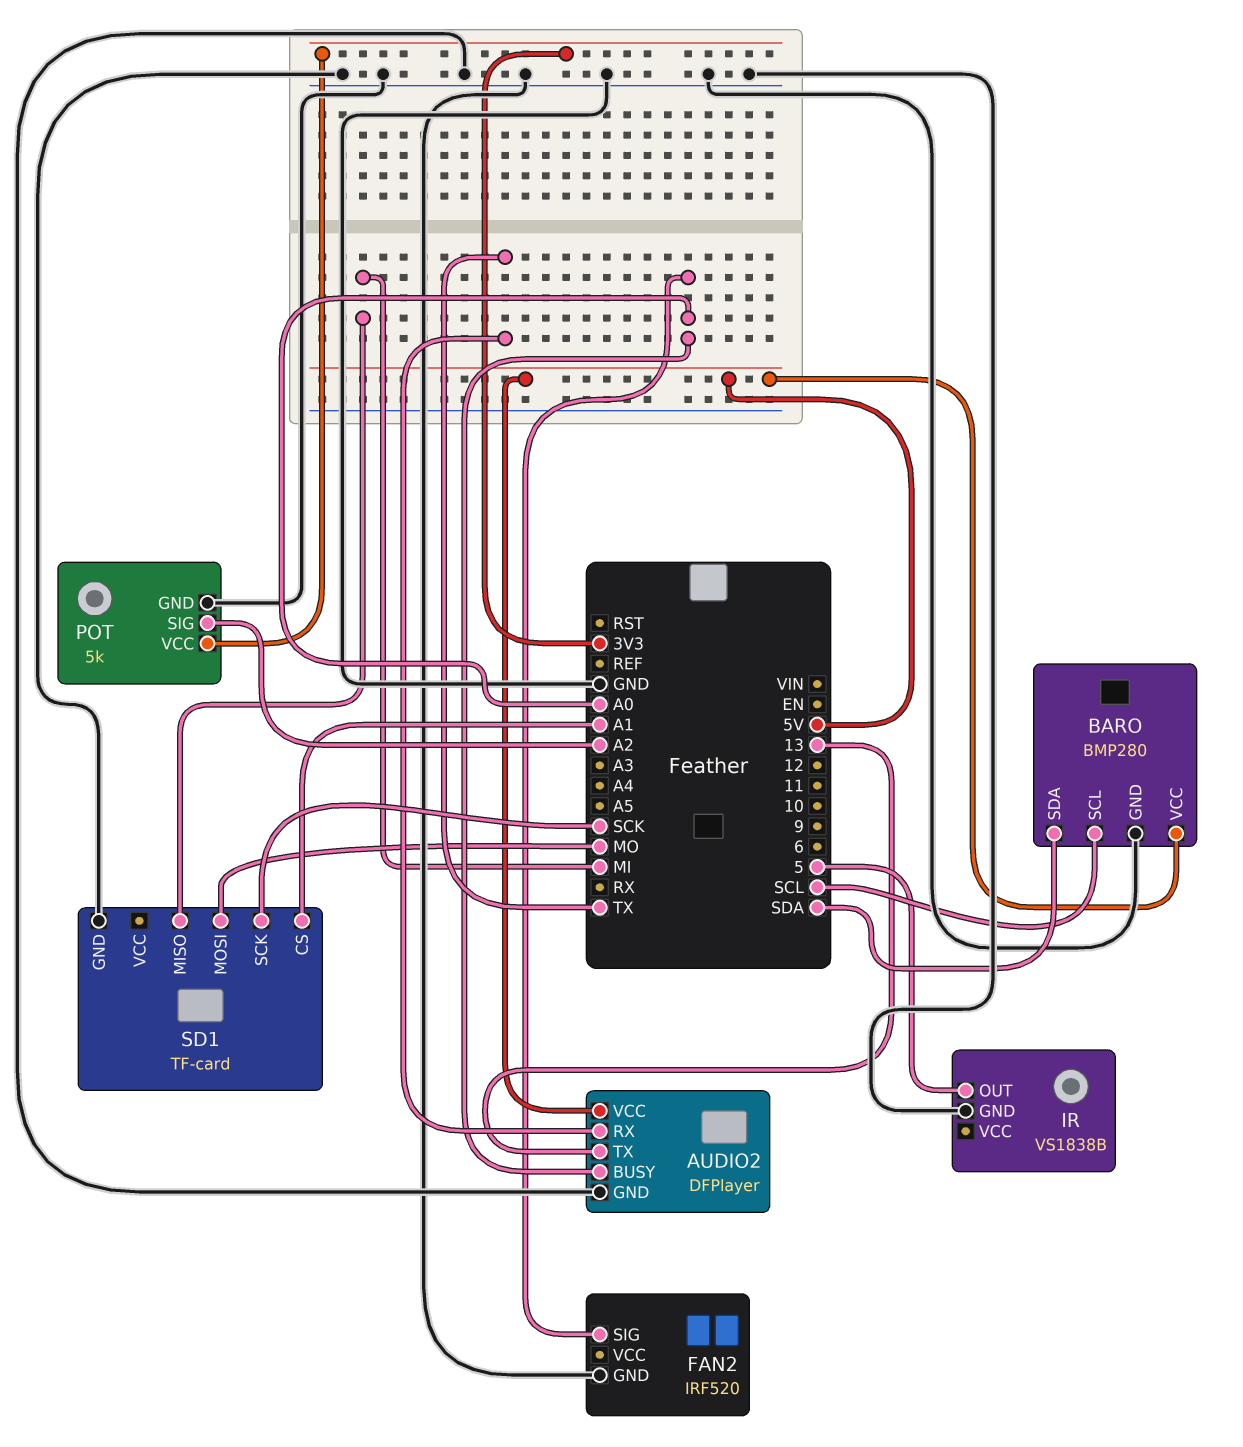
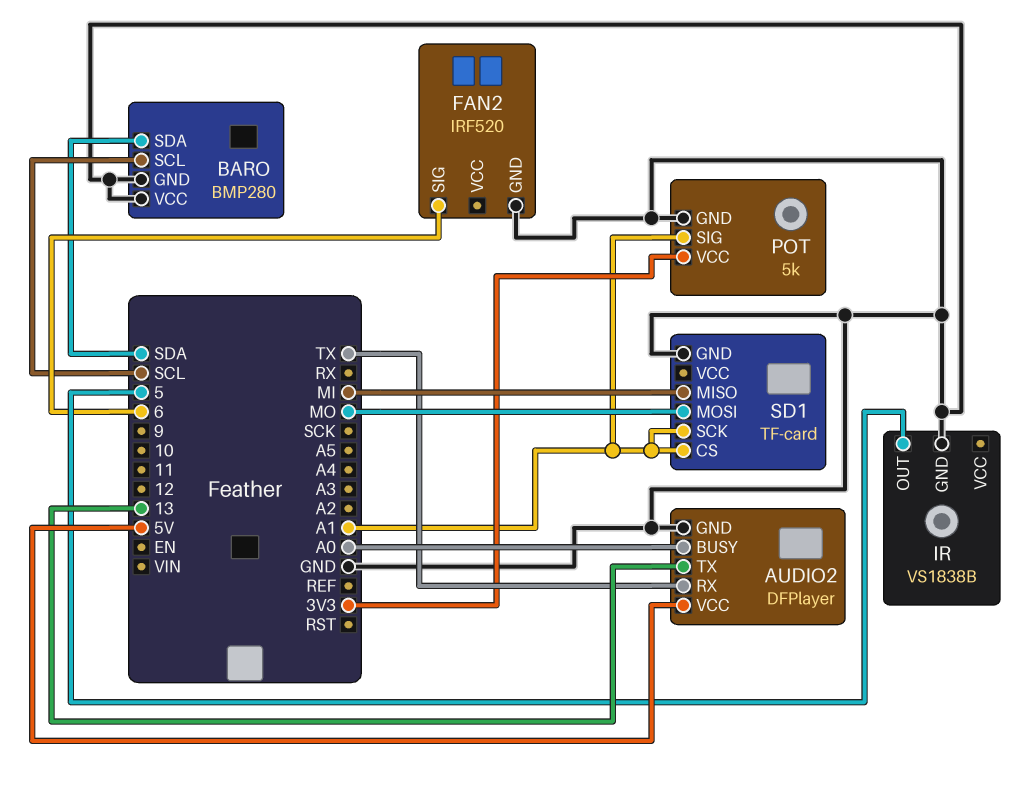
BARO pin VCC: 5V -> GND
FAN2 pin SIG: A0 -> 6
POT pin SIG: A2 -> A1
SD1 pin SCK: SCK -> A1

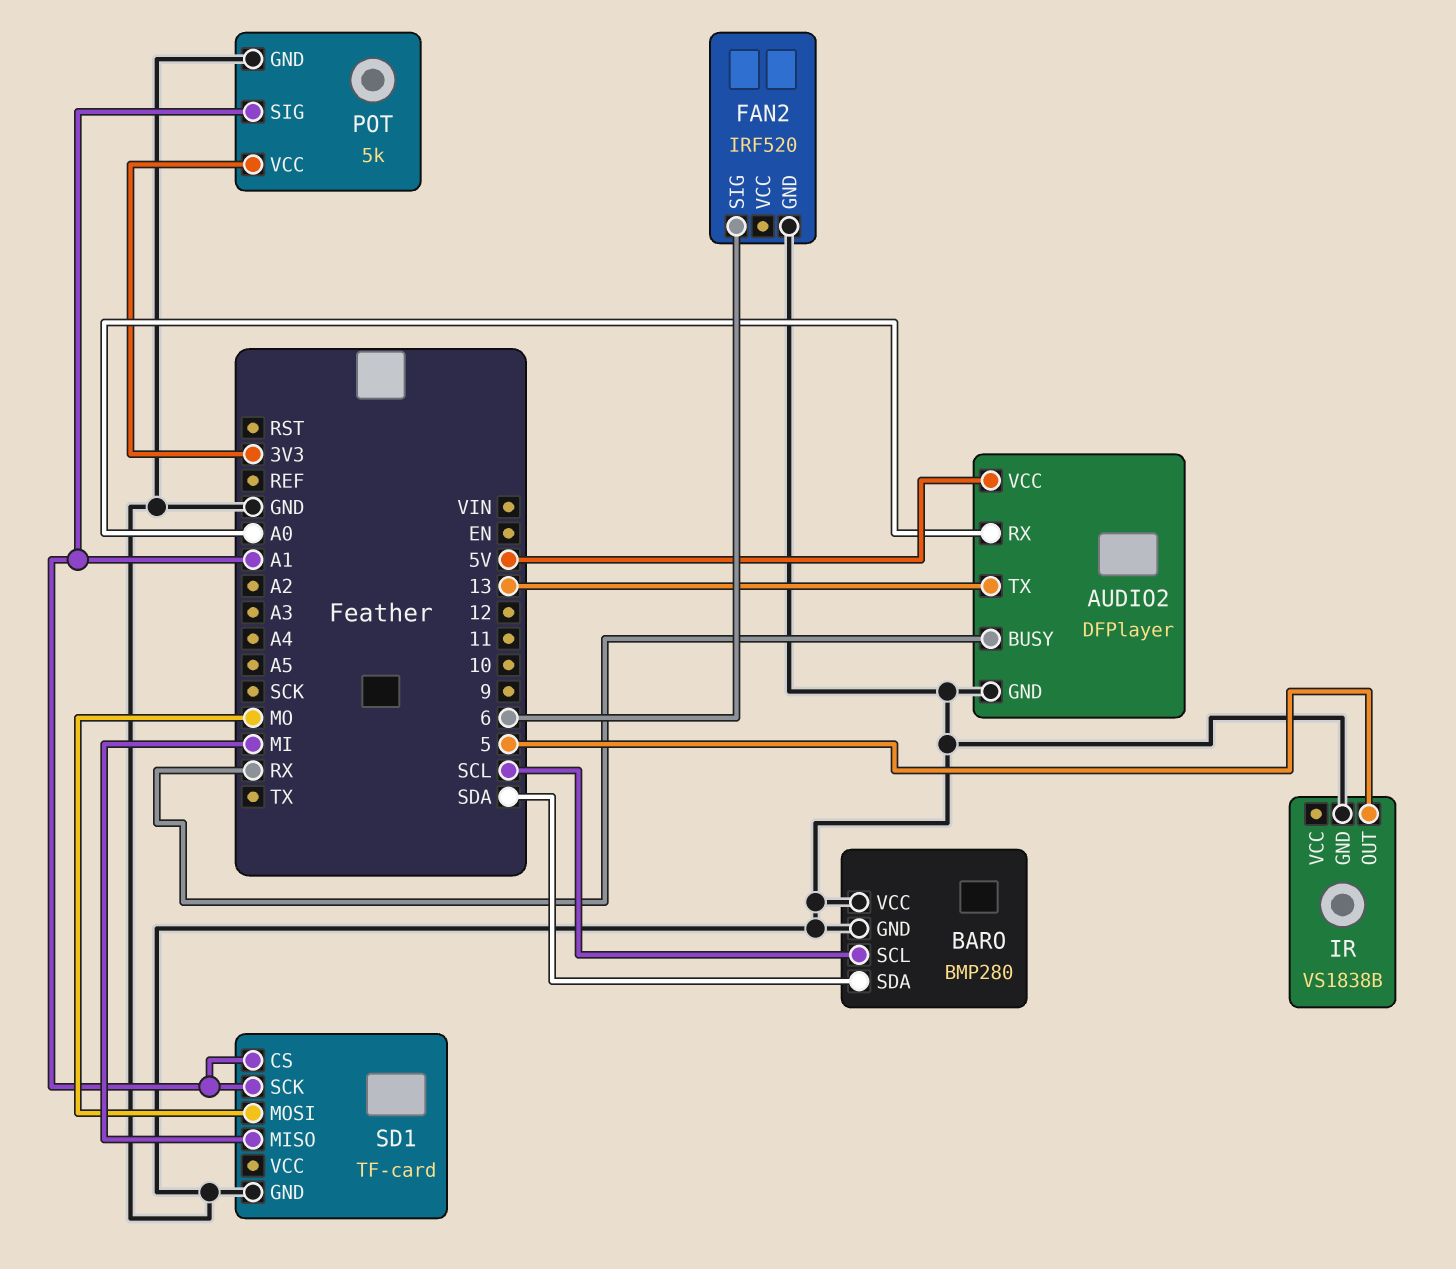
AUDIO2 pin BUSY: A0 -> RX
AUDIO2 pin RX: TX -> A0

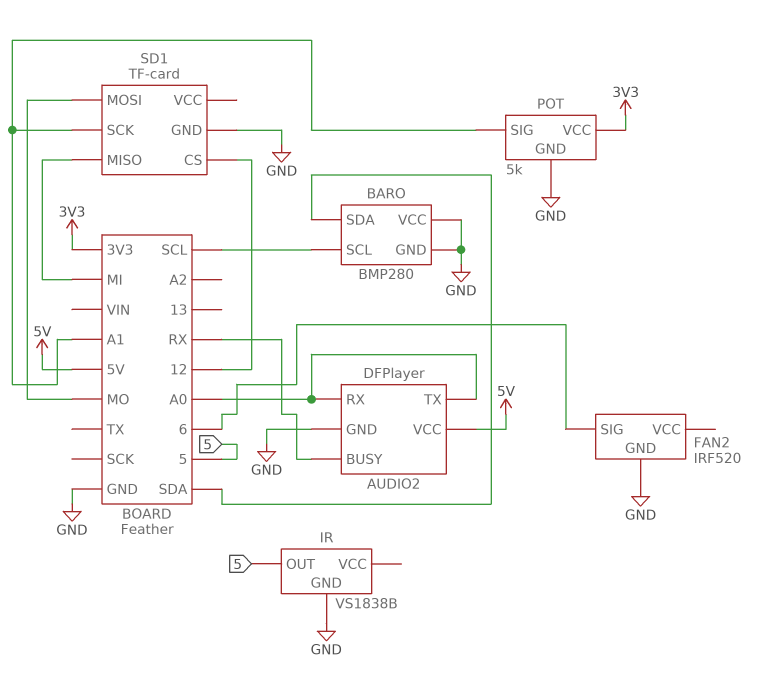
AUDIO2 pin TX: 13 -> A0
SD1 pin CS: A1 -> 12

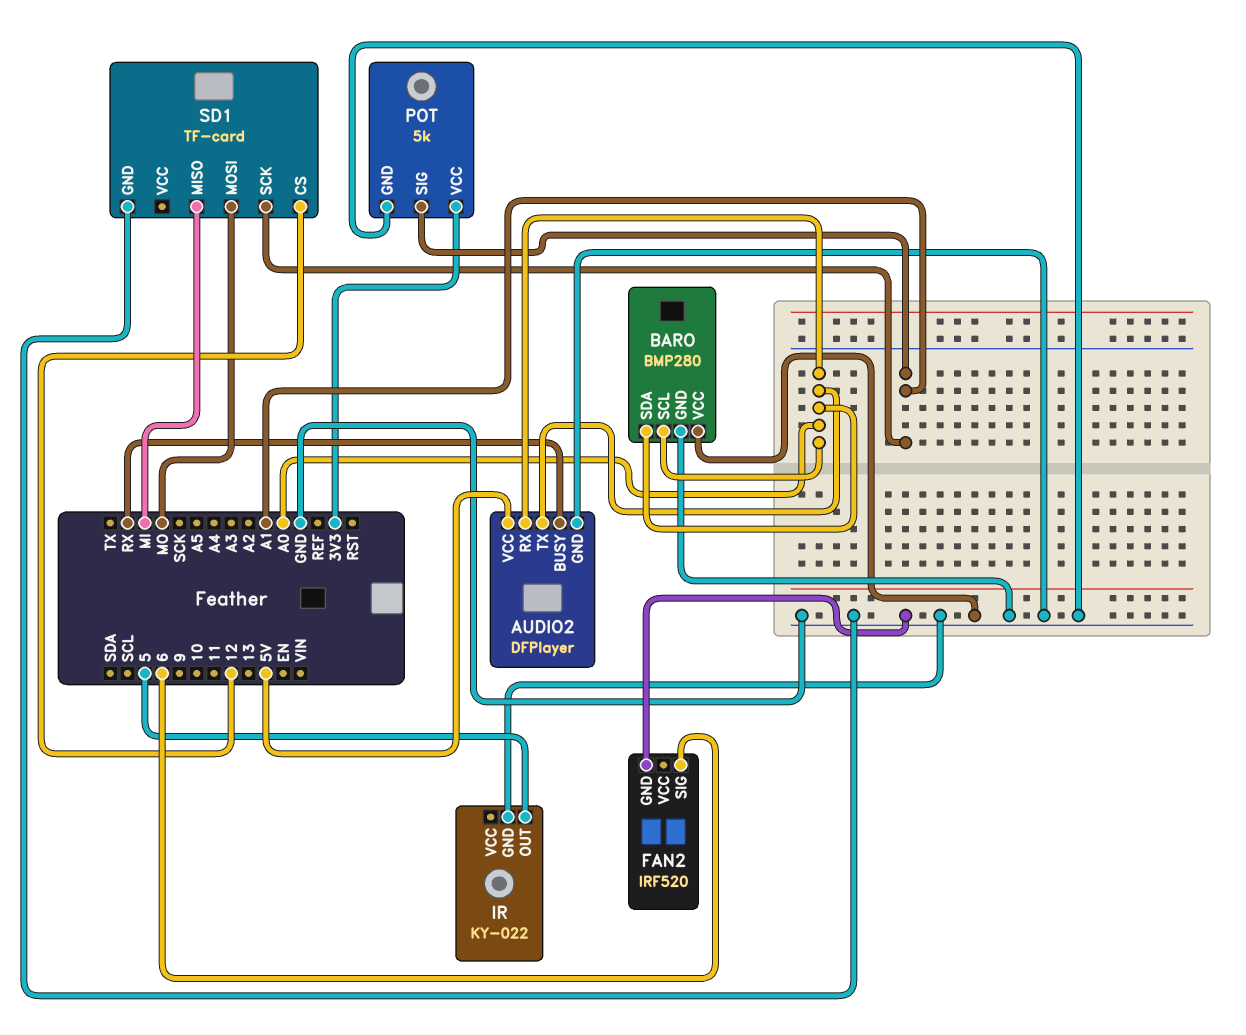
BARO pin SCL: SCL -> A0
BARO pin SDA: SDA -> A0
IR: VS1838B -> KY-022

